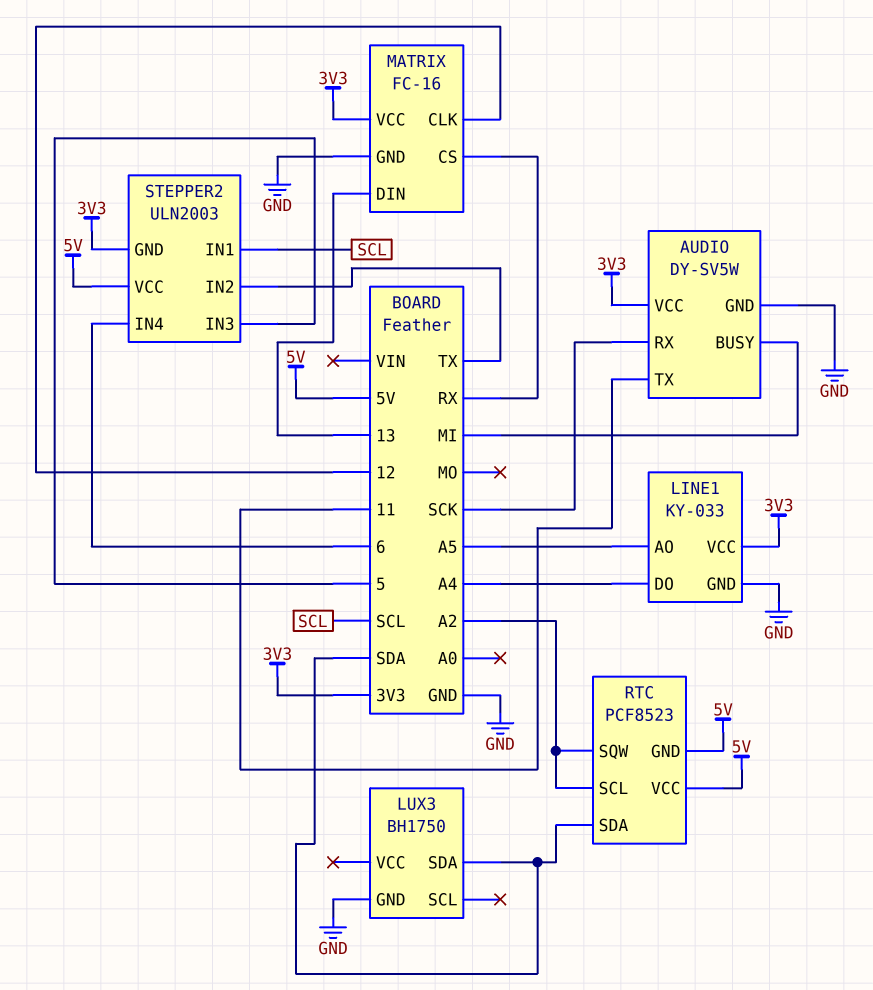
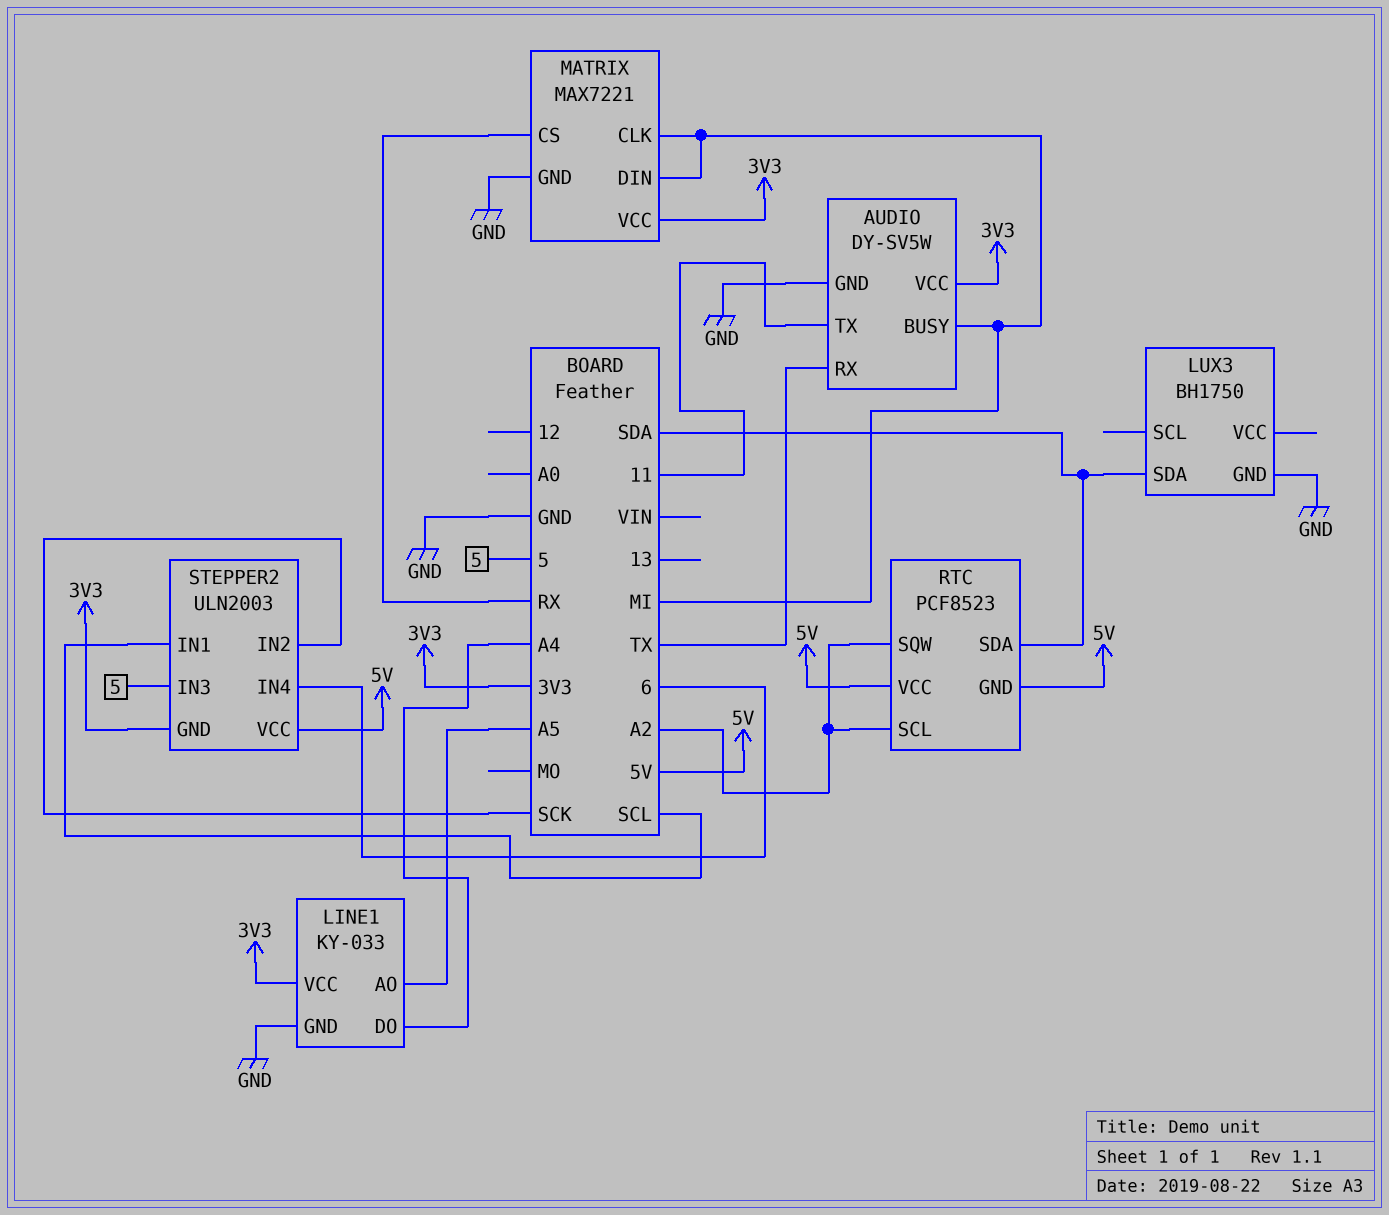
AUDIO pin RX: SCK -> TX
MATRIX: FC-16 -> MAX7221
MATRIX pin CLK: 12 -> MI
MATRIX pin DIN: 13 -> MI
STEPPER2 pin IN2: TX -> SCK

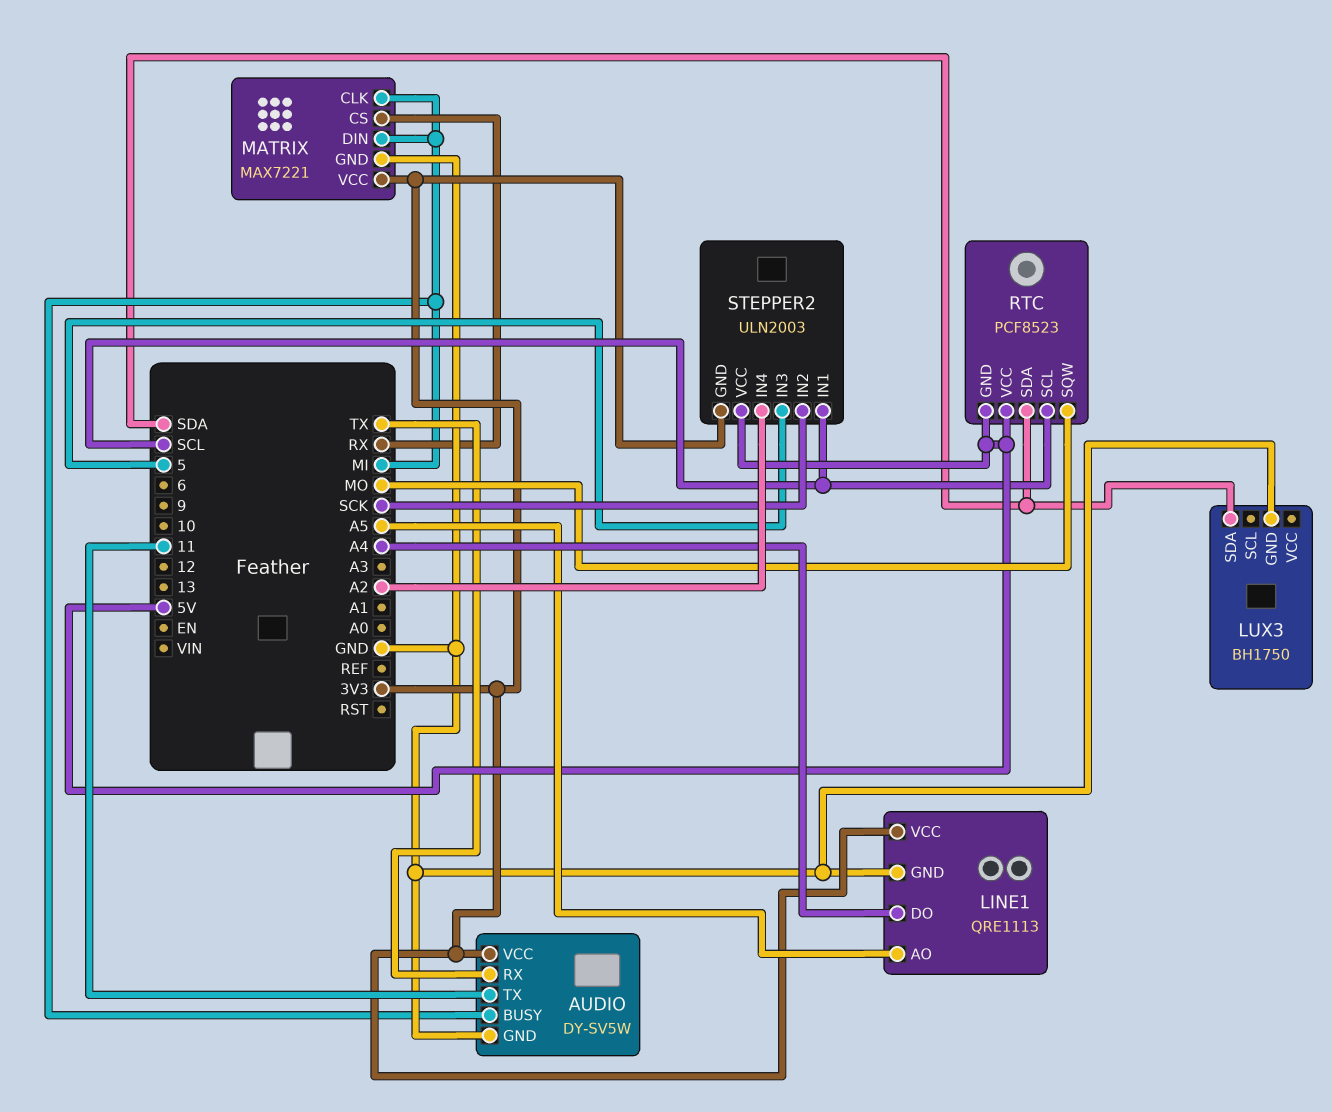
LINE1: KY-033 -> QRE1113
RTC pin SCL: A2 -> SCL
RTC pin SQW: A2 -> MO
STEPPER2 pin IN4: 6 -> A2

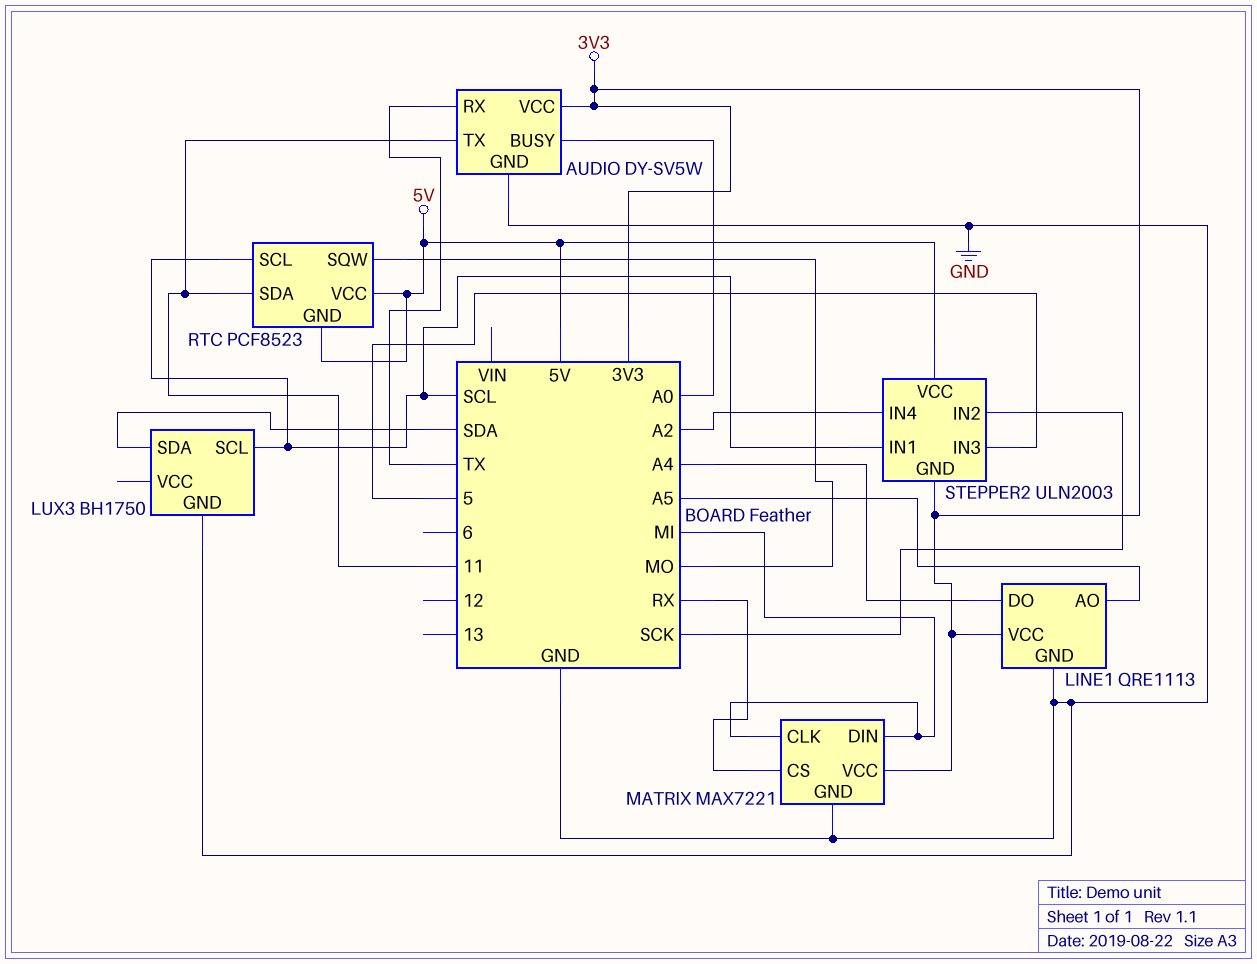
AUDIO pin BUSY: MI -> A0
LUX3 pin SCL: none -> SCL
RTC pin SDA: SDA -> 11

